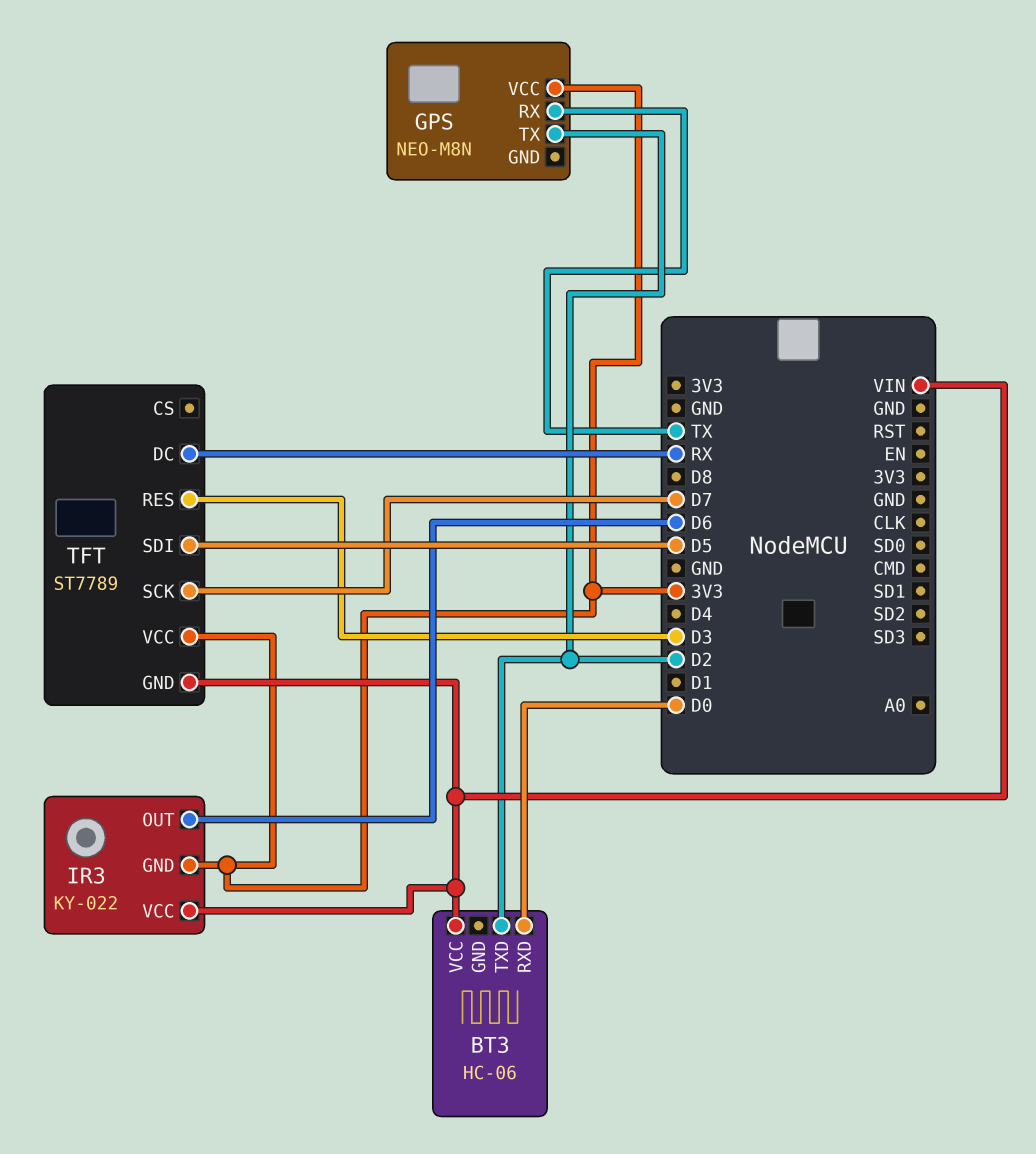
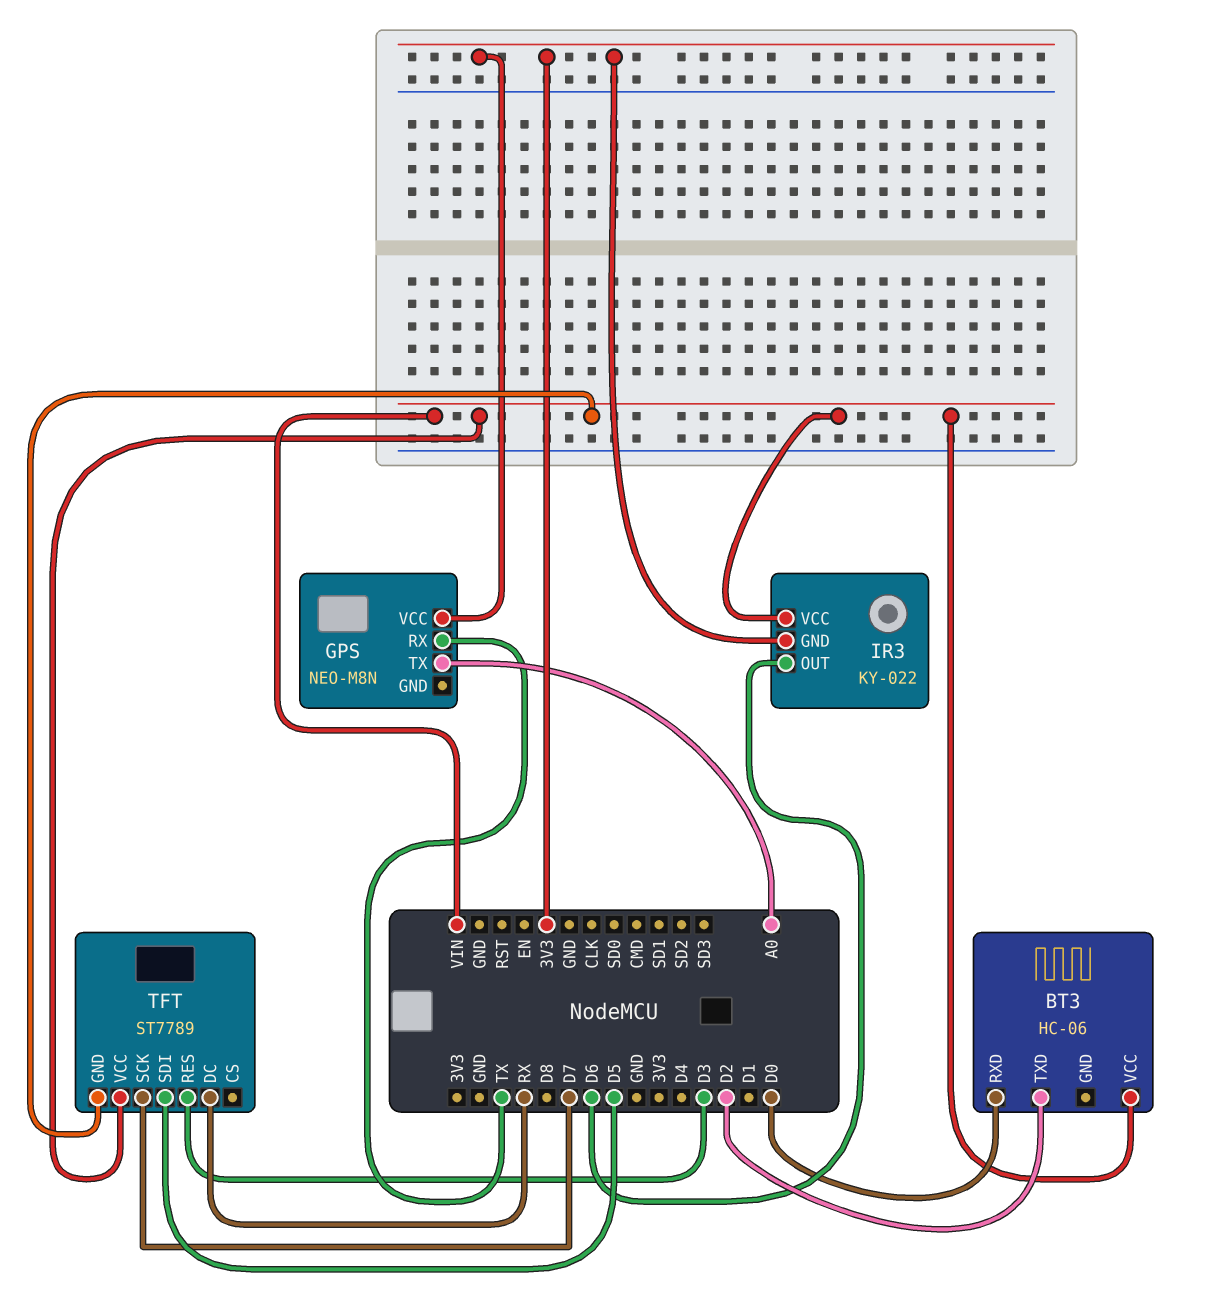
GPS pin TX: D2 -> A0
TFT pin VCC: 3V3 -> VIN

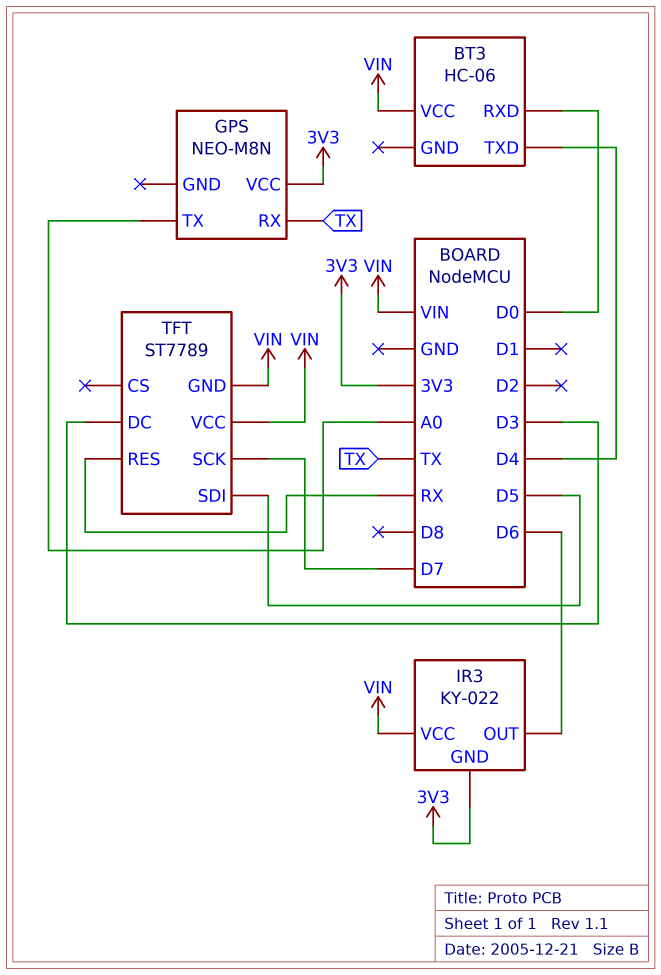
BT3 pin TXD: D2 -> D4
TFT pin DC: RX -> D3
TFT pin RES: D3 -> RX

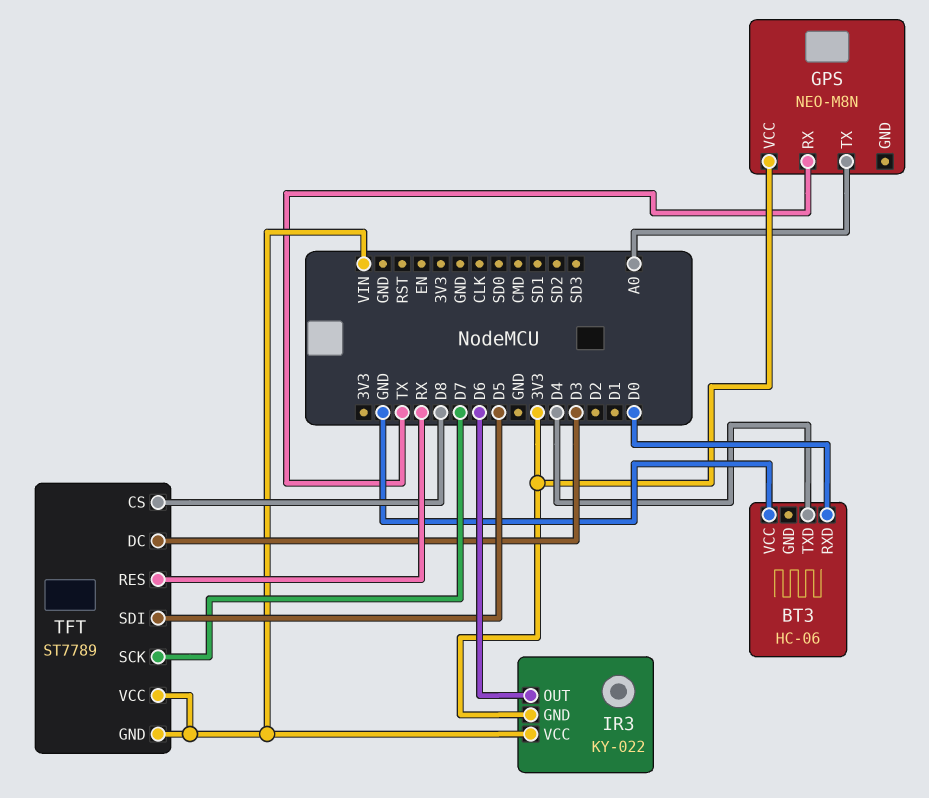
BT3 pin VCC: VIN -> GND
TFT pin CS: none -> D8

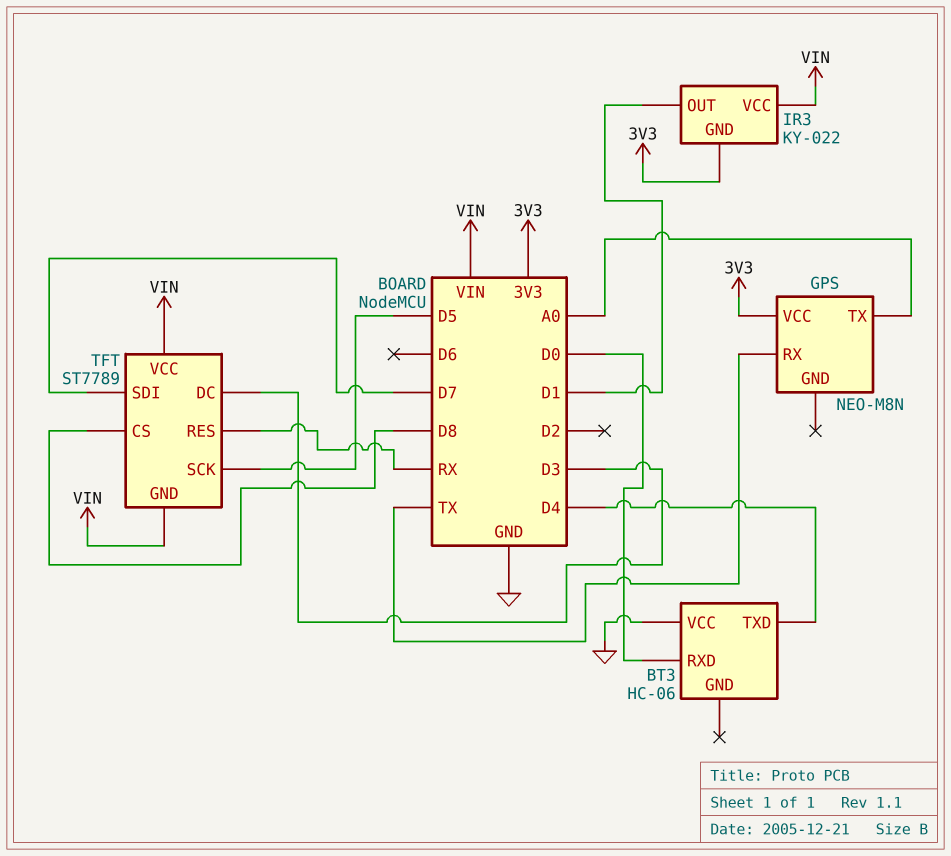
IR3 pin OUT: D6 -> D1
TFT pin SCK: D7 -> D5
TFT pin SDI: D5 -> D7

